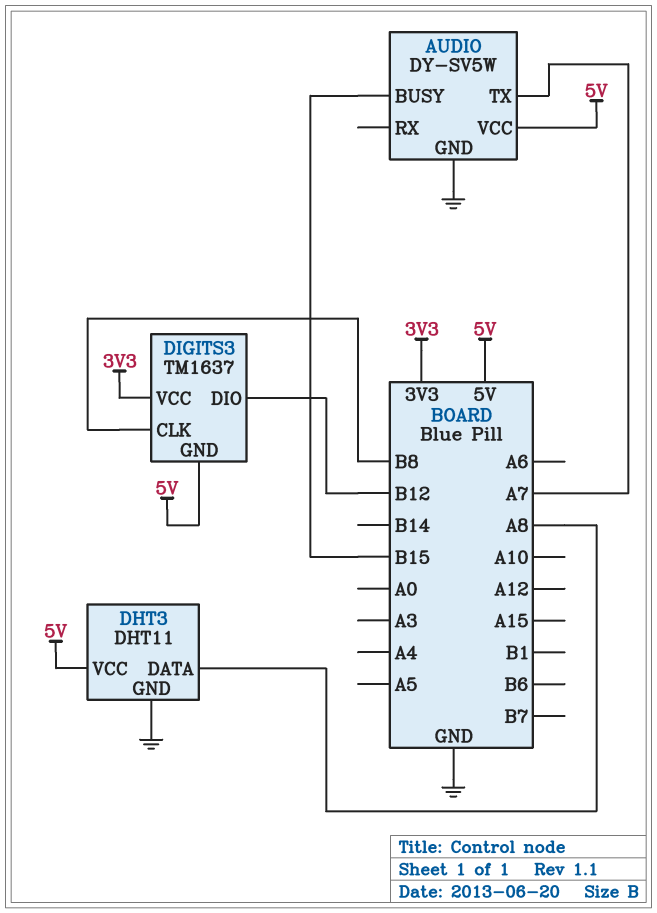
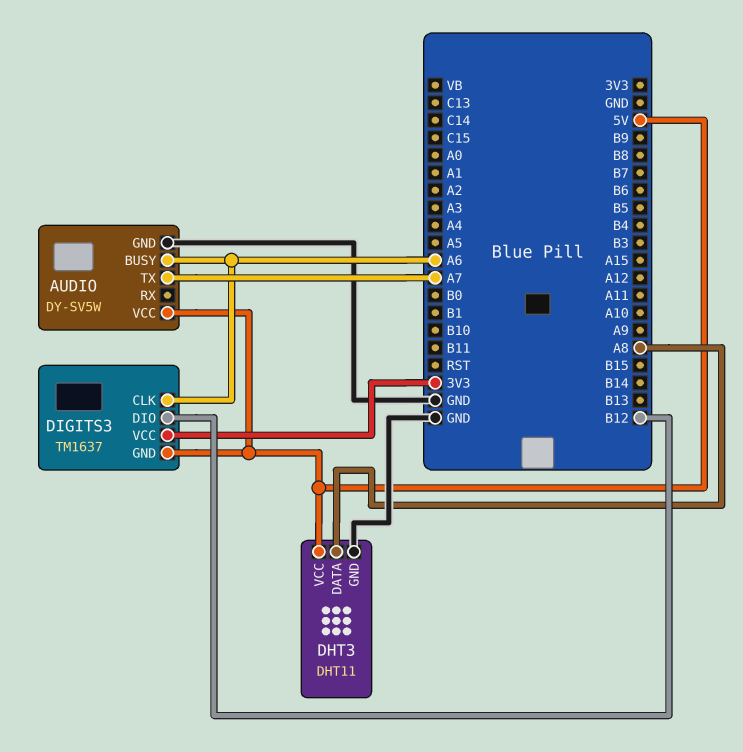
AUDIO pin BUSY: B15 -> A6
DIGITS3 pin CLK: B8 -> A6

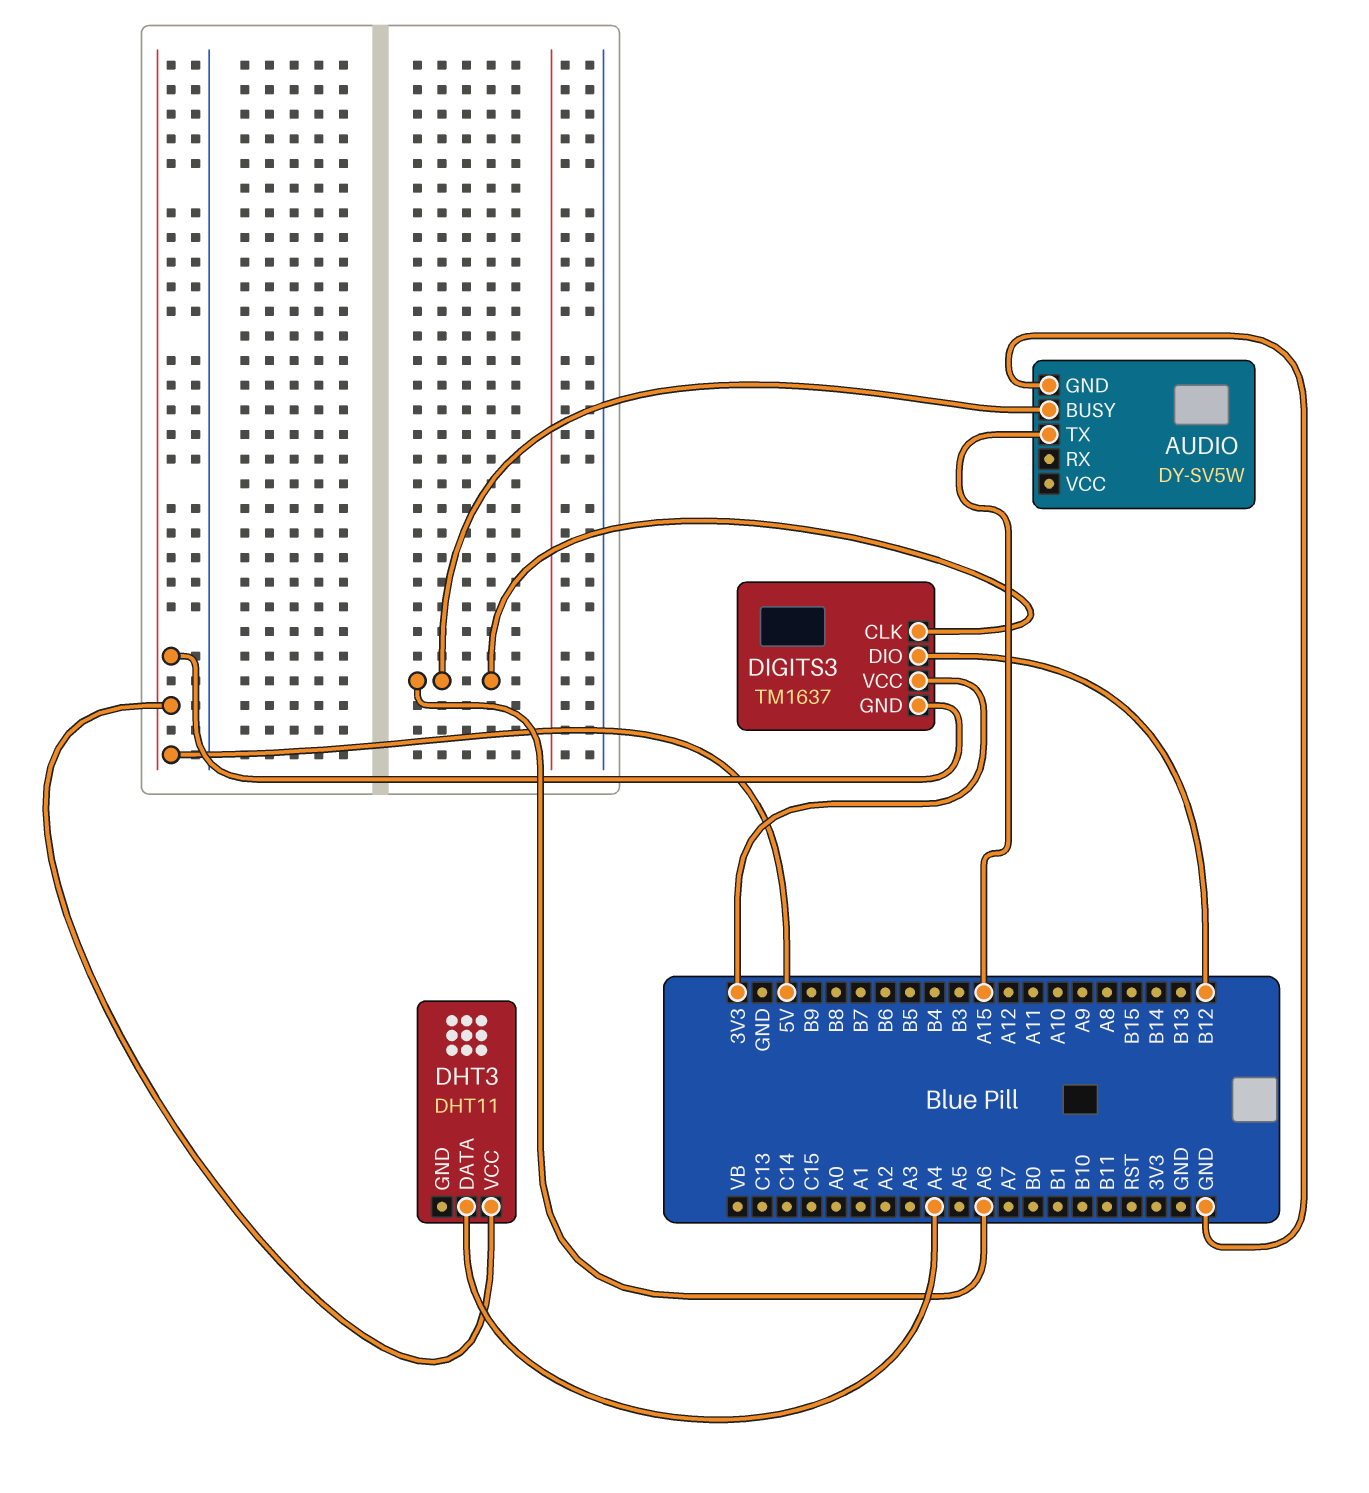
AUDIO pin TX: A7 -> A15
AUDIO pin VCC: 5V -> none
DHT3 pin DATA: A8 -> A4
DHT3 pin GND: GND -> none

